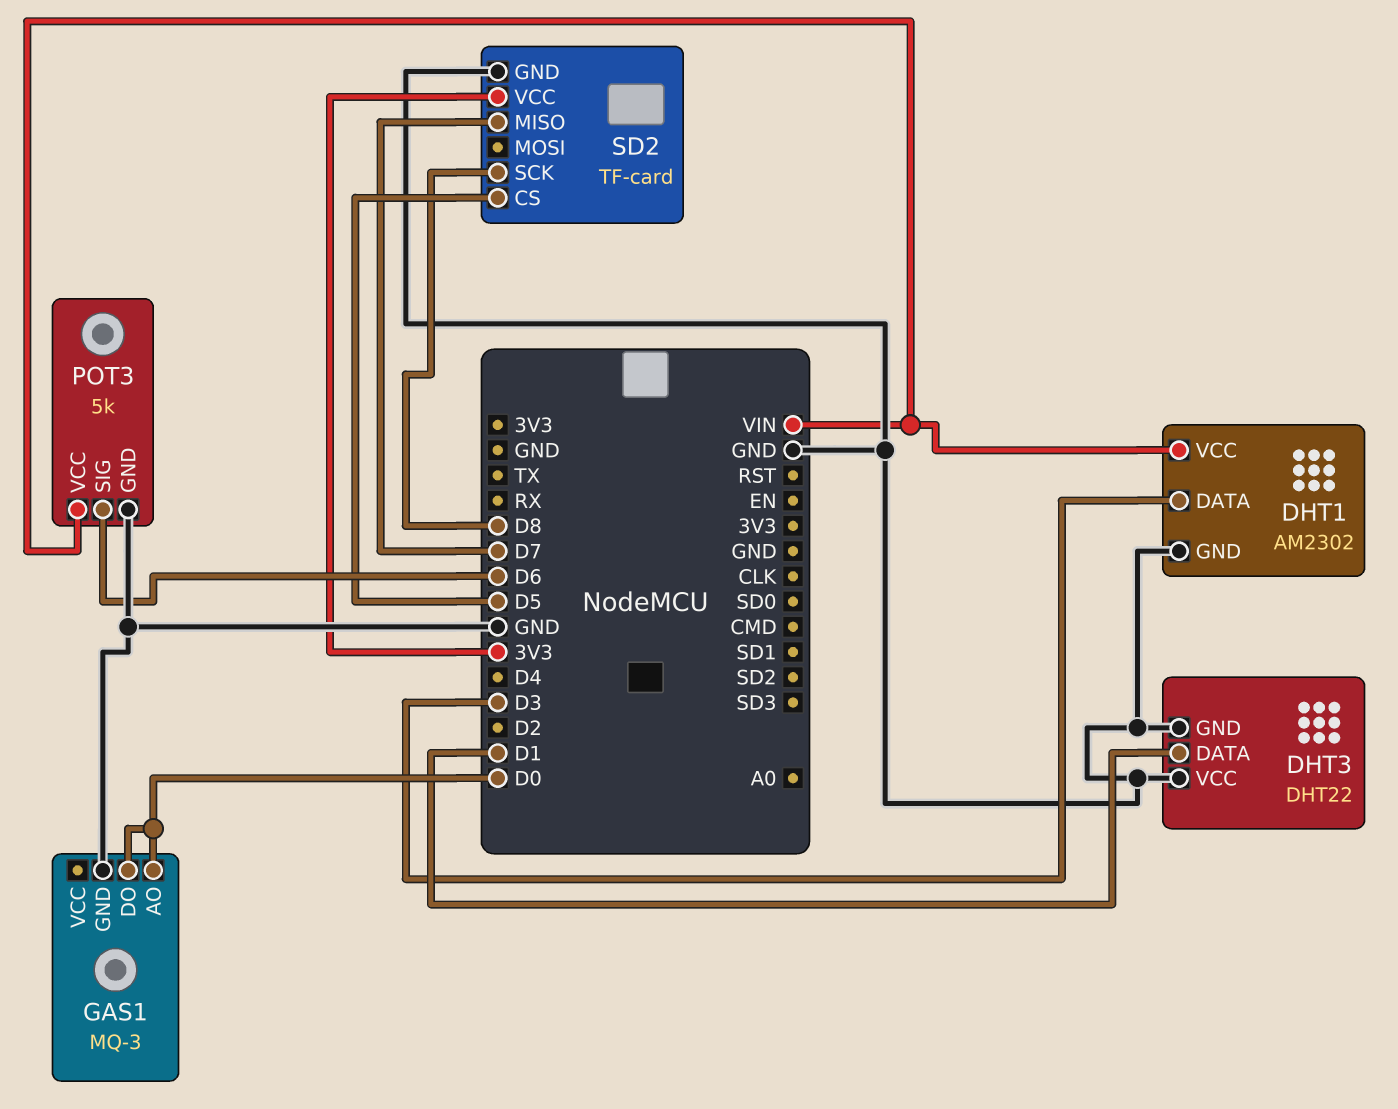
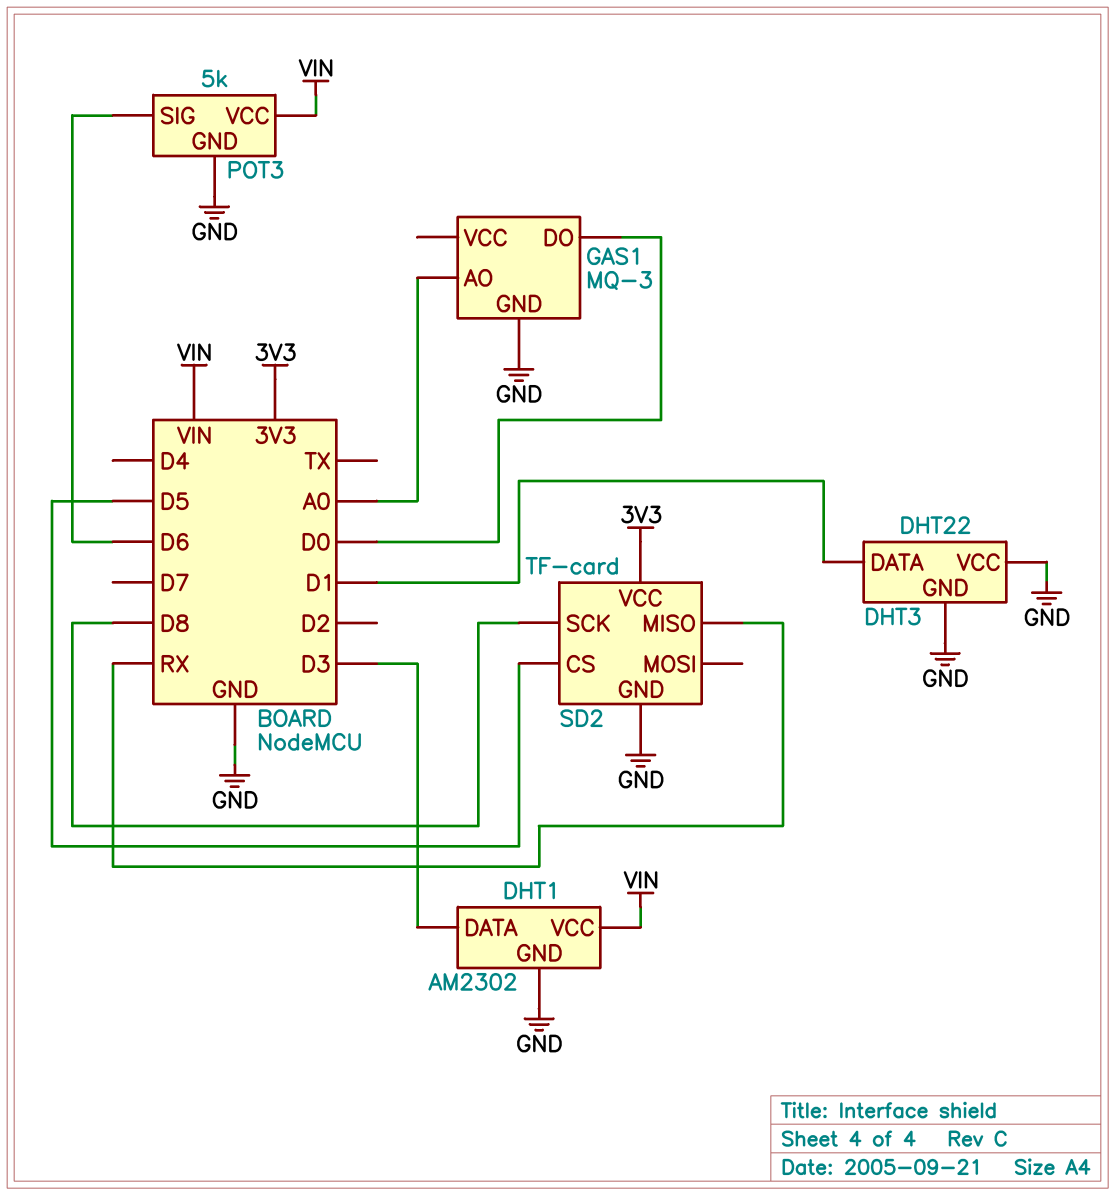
GAS1 pin AO: D0 -> A0
SD2 pin MISO: D7 -> RX

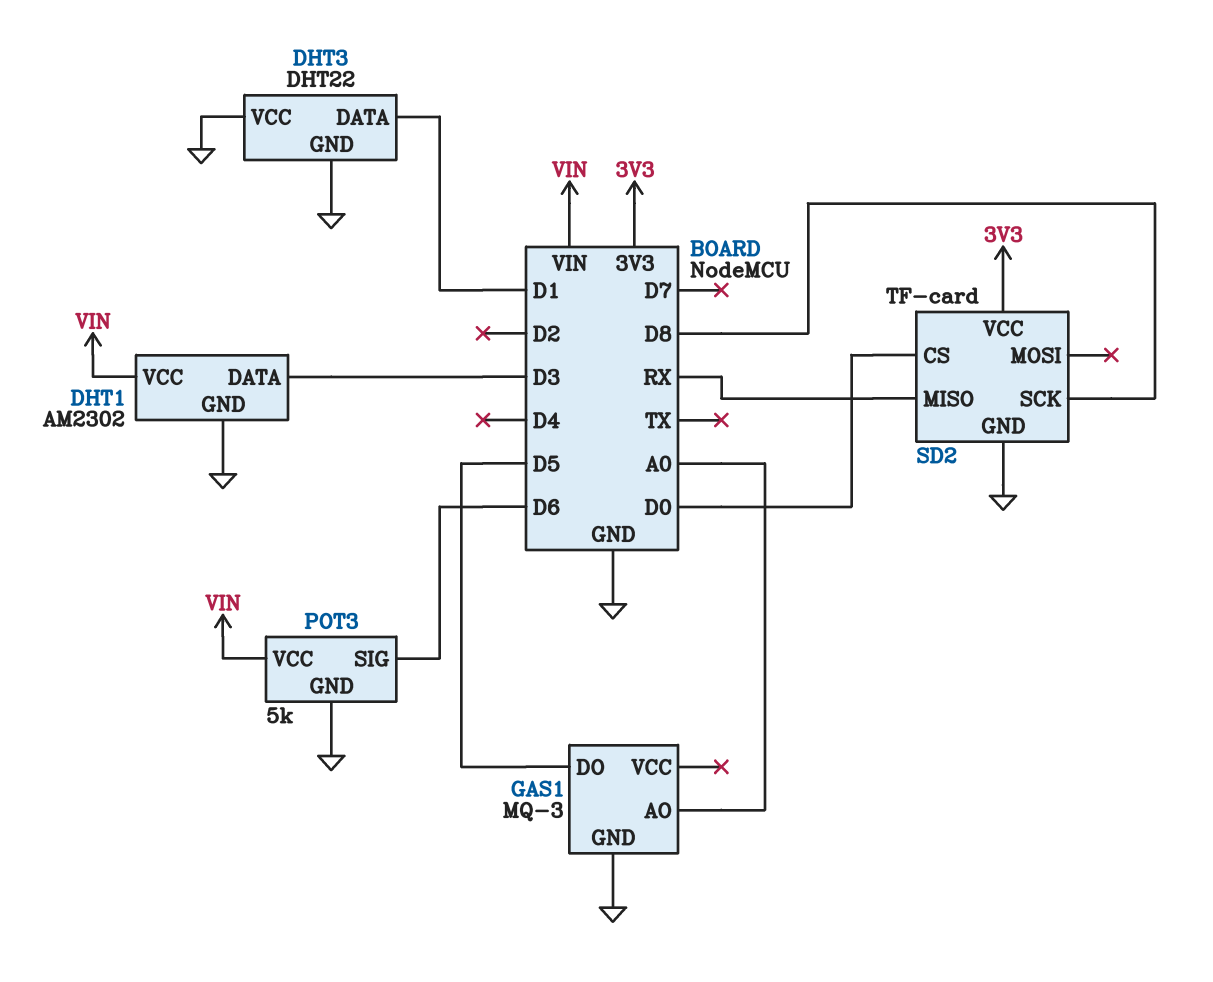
GAS1 pin DO: D0 -> D5
SD2 pin CS: D5 -> D0

